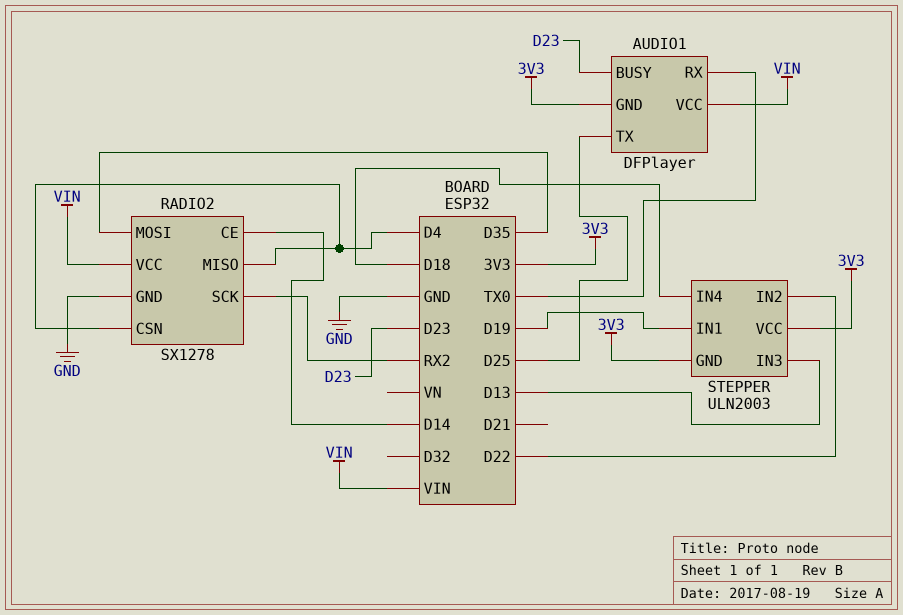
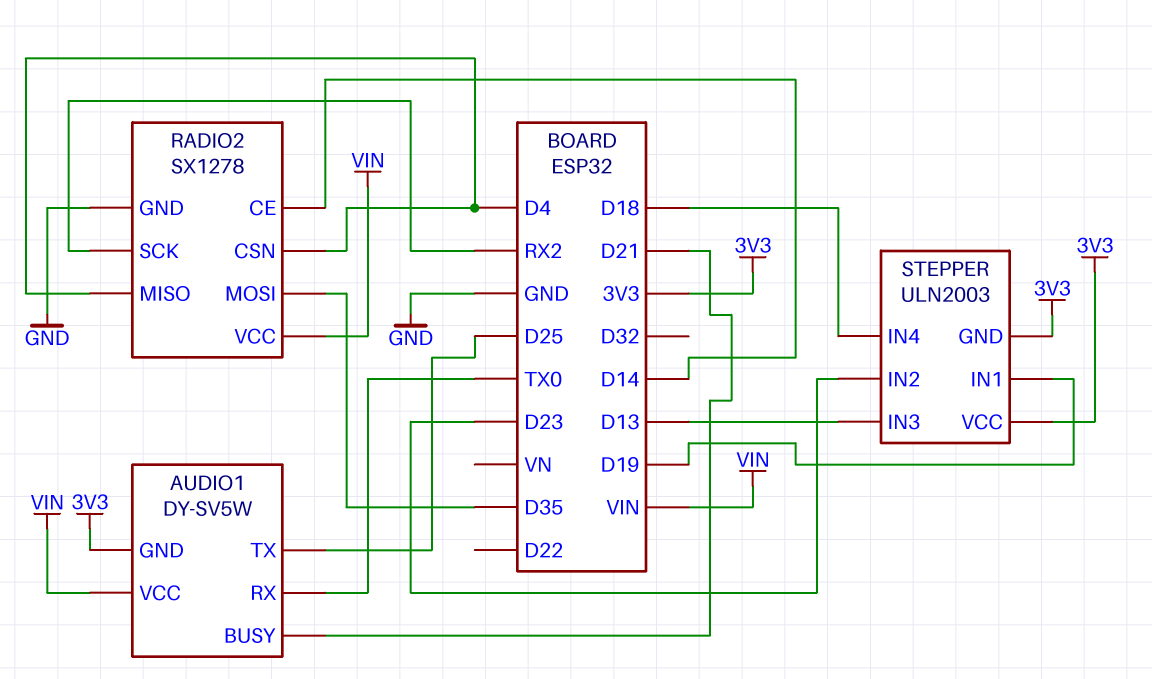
AUDIO1: DFPlayer -> DY-SV5W
AUDIO1 pin BUSY: D23 -> D21
STEPPER pin IN2: D22 -> D23

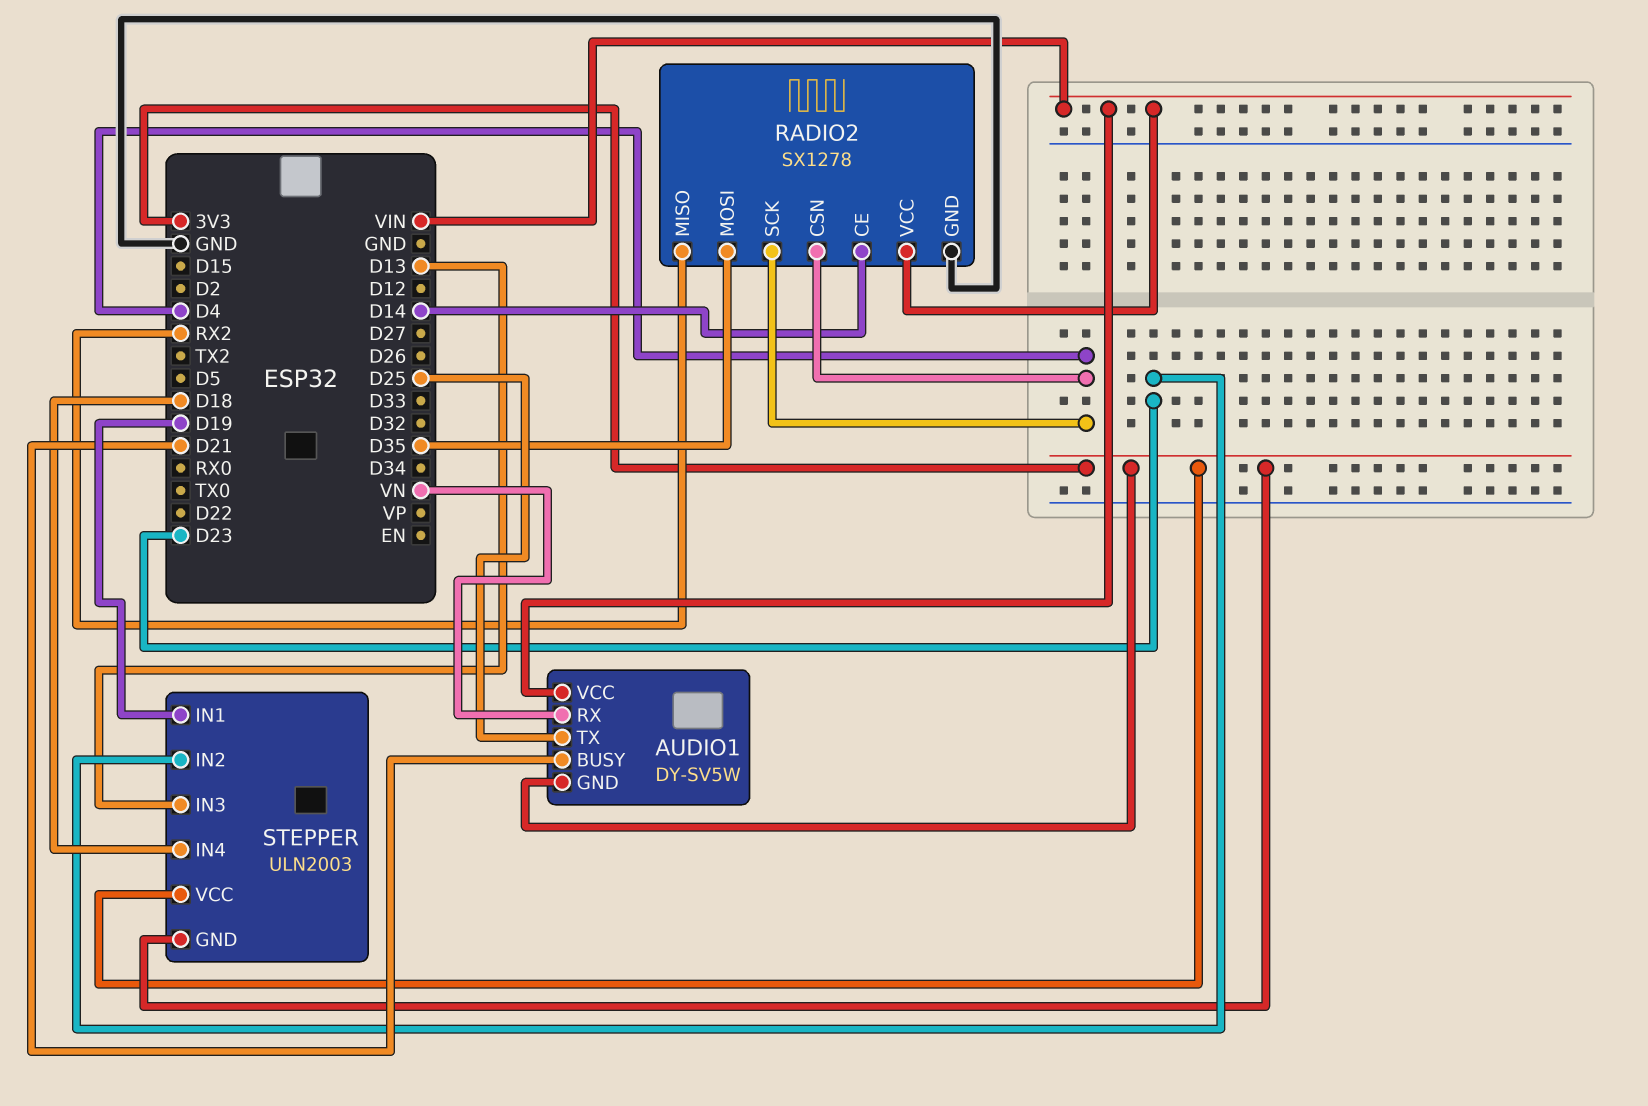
AUDIO1 pin RX: TX0 -> VN
RADIO2 pin MISO: D4 -> RX2
RADIO2 pin SCK: RX2 -> D4

